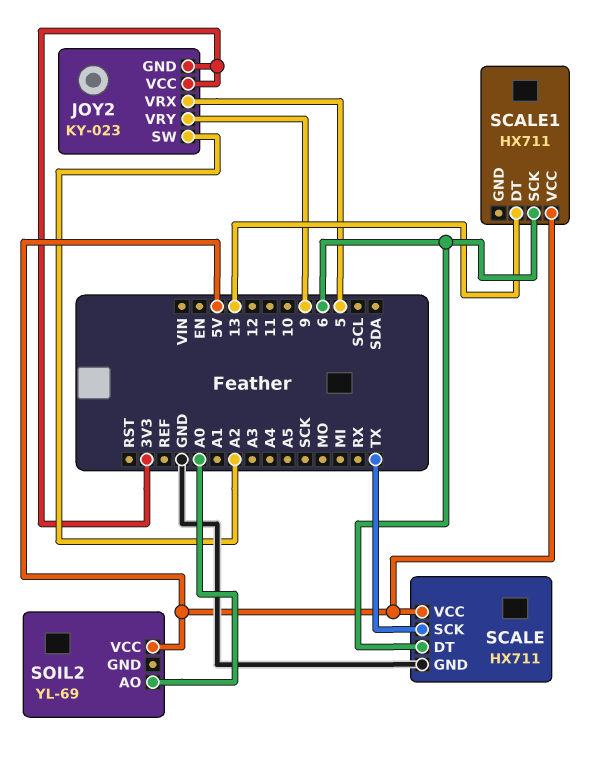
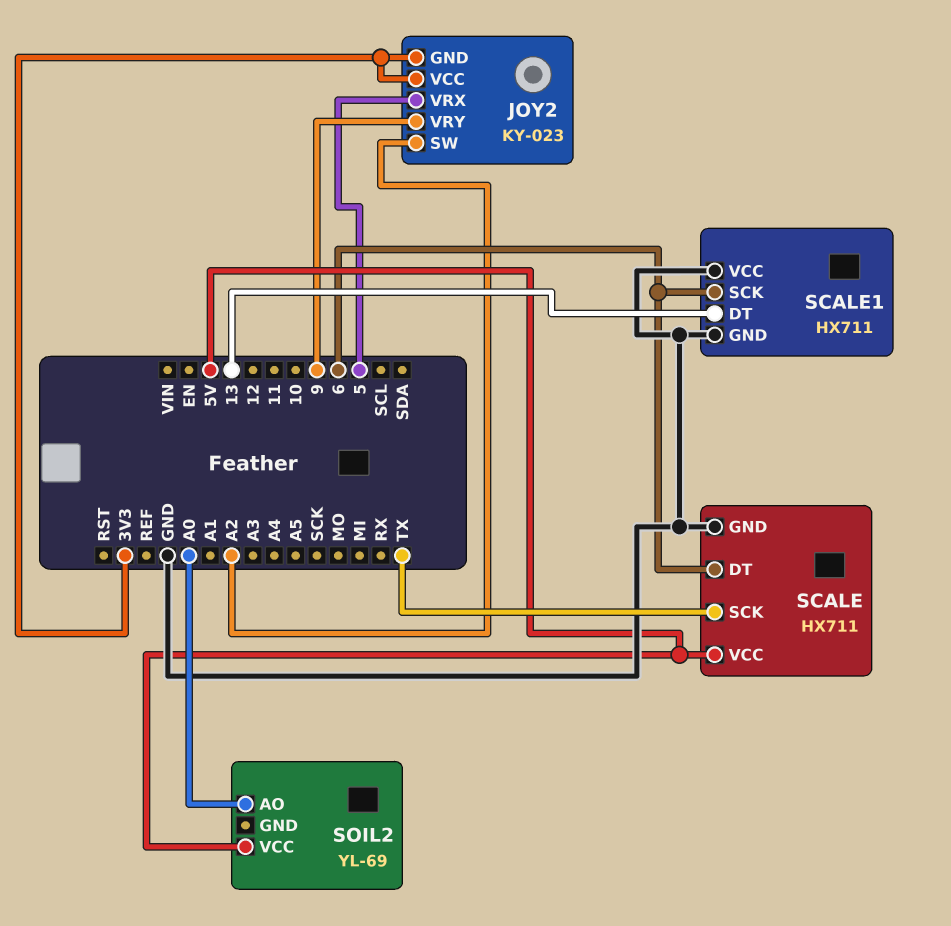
SCALE1 pin GND: none -> GND
SCALE1 pin VCC: 5V -> GND

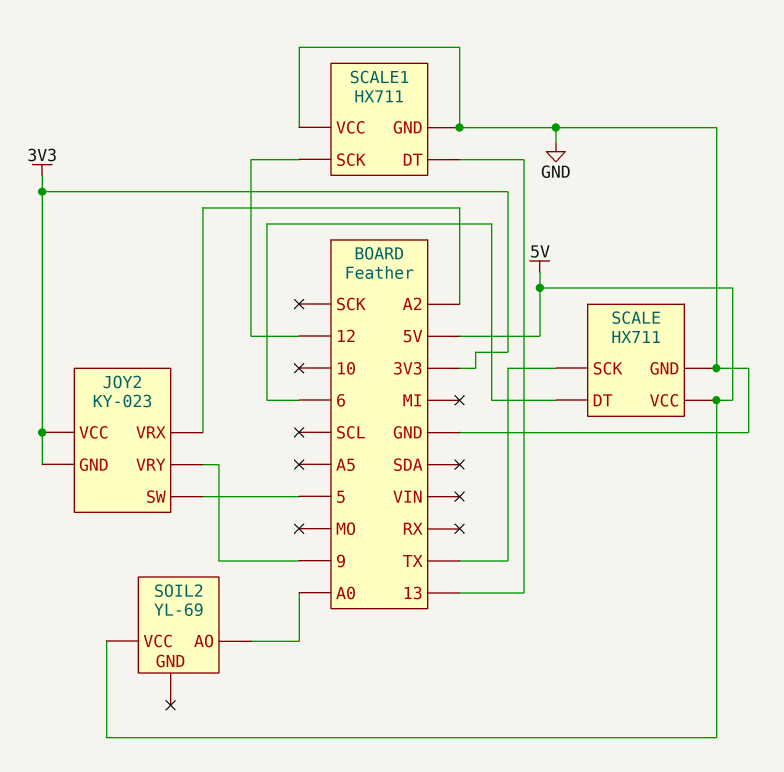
JOY2 pin SW: A2 -> 5
JOY2 pin VRX: 5 -> A2
SCALE1 pin SCK: 6 -> 12

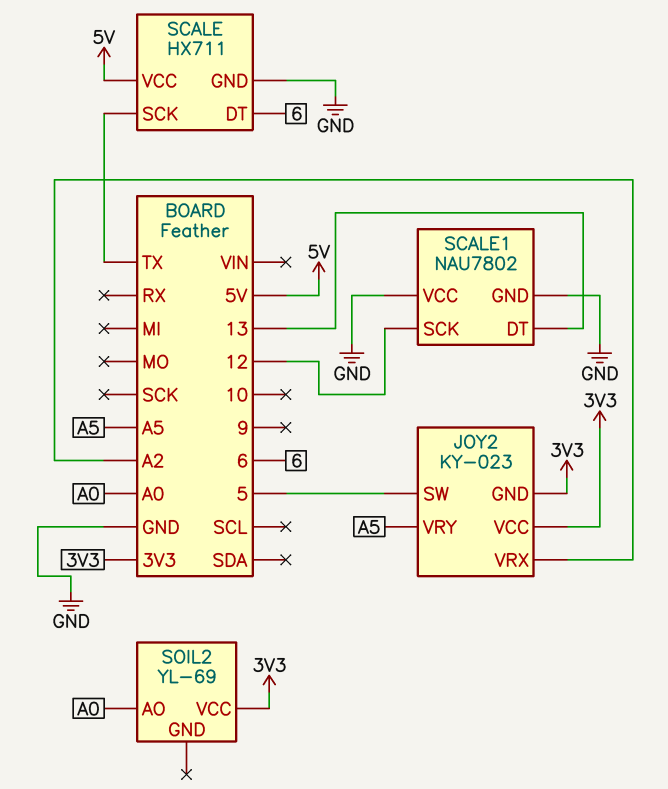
JOY2 pin VRY: 9 -> A5
SCALE1: HX711 -> NAU7802
SOIL2 pin VCC: 5V -> 3V3

